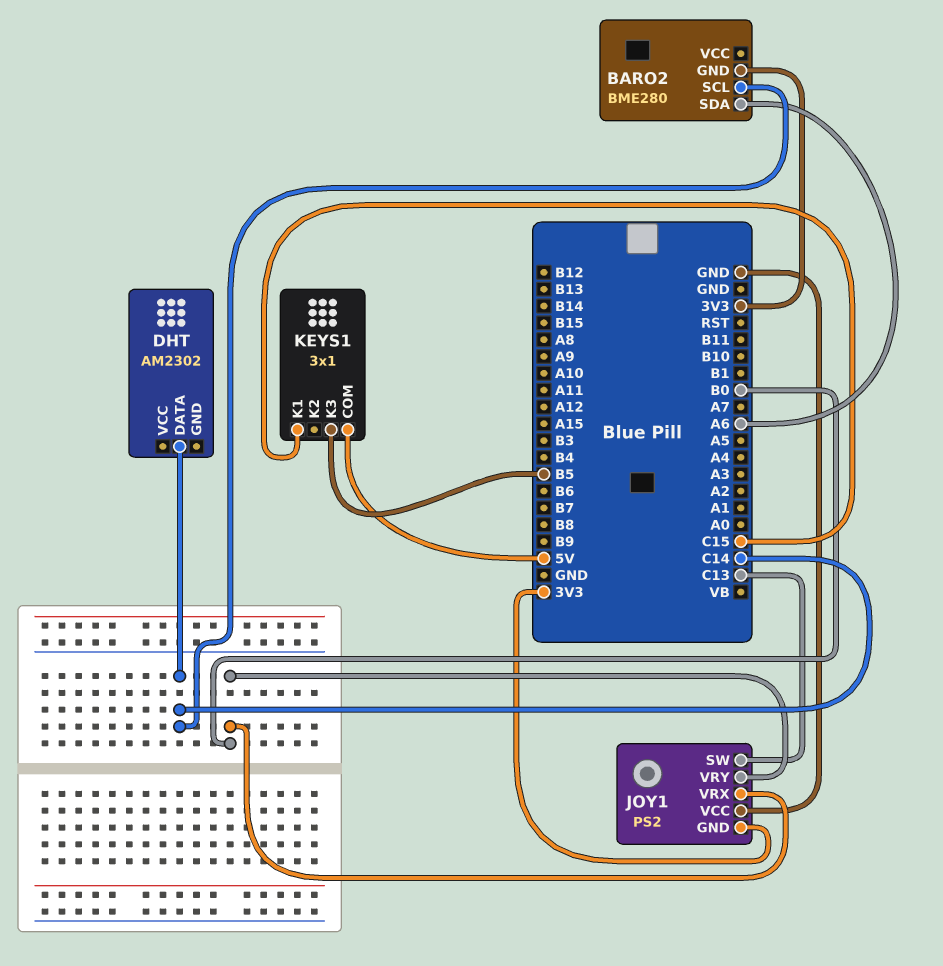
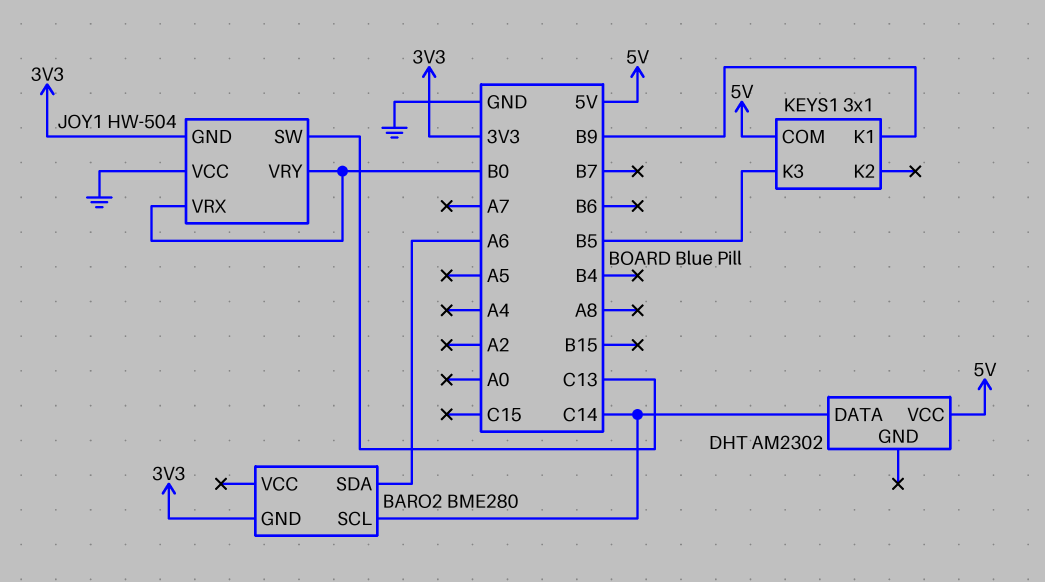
DHT pin VCC: none -> 5V
JOY1: PS2 -> HW-504
KEYS1 pin K1: C15 -> B9

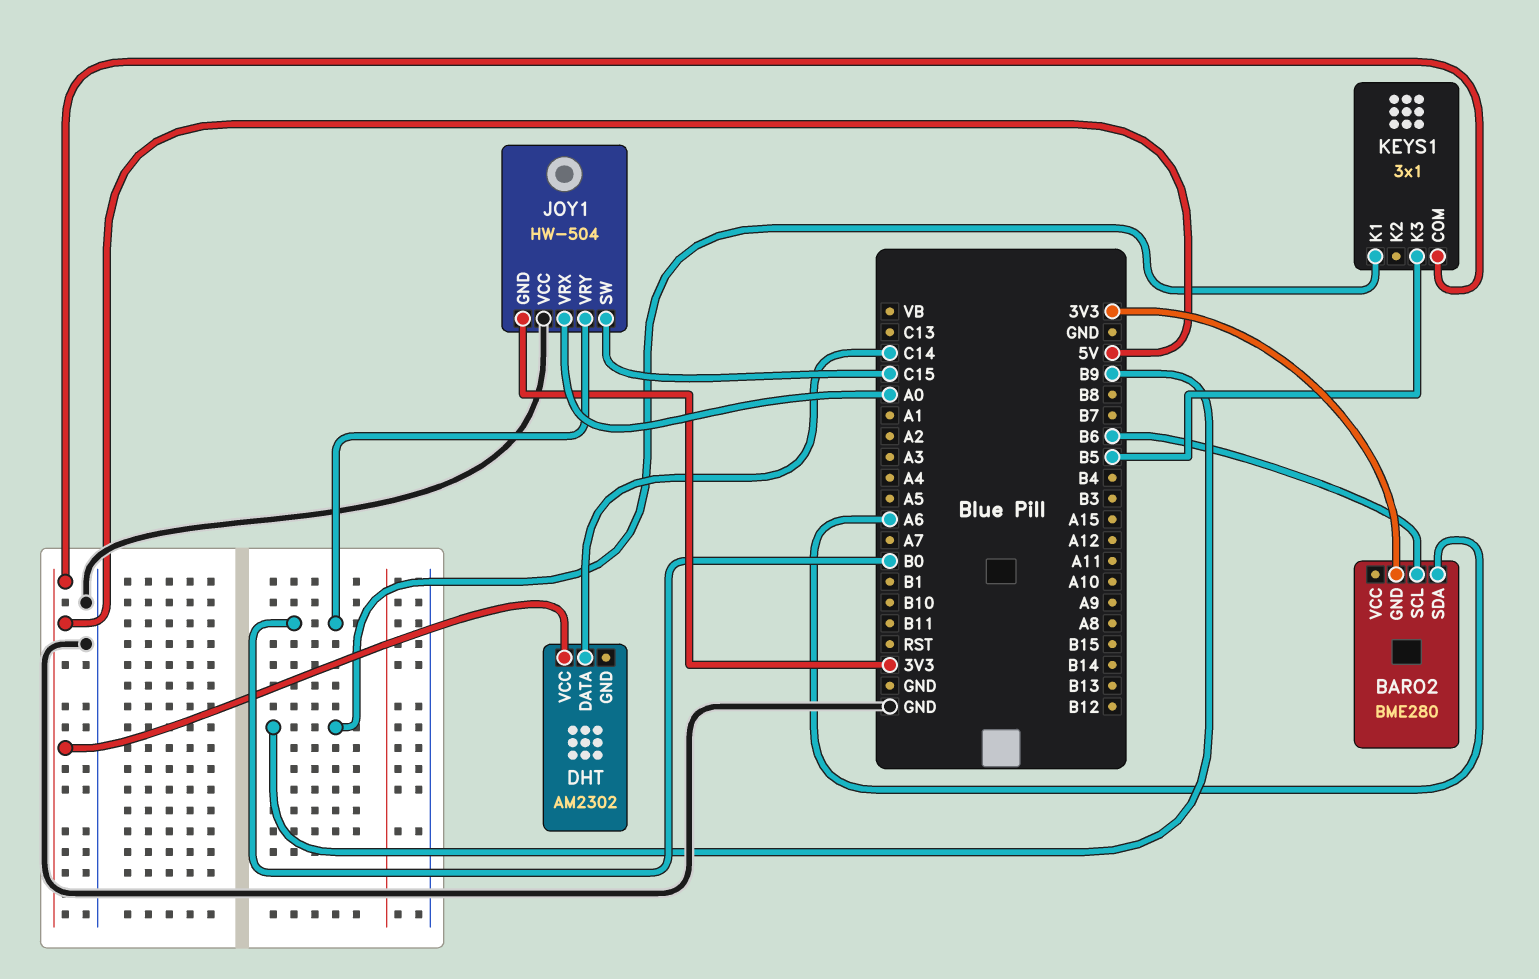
BARO2 pin SCL: C14 -> B6
JOY1 pin SW: C13 -> C15
JOY1 pin VRX: B0 -> A0

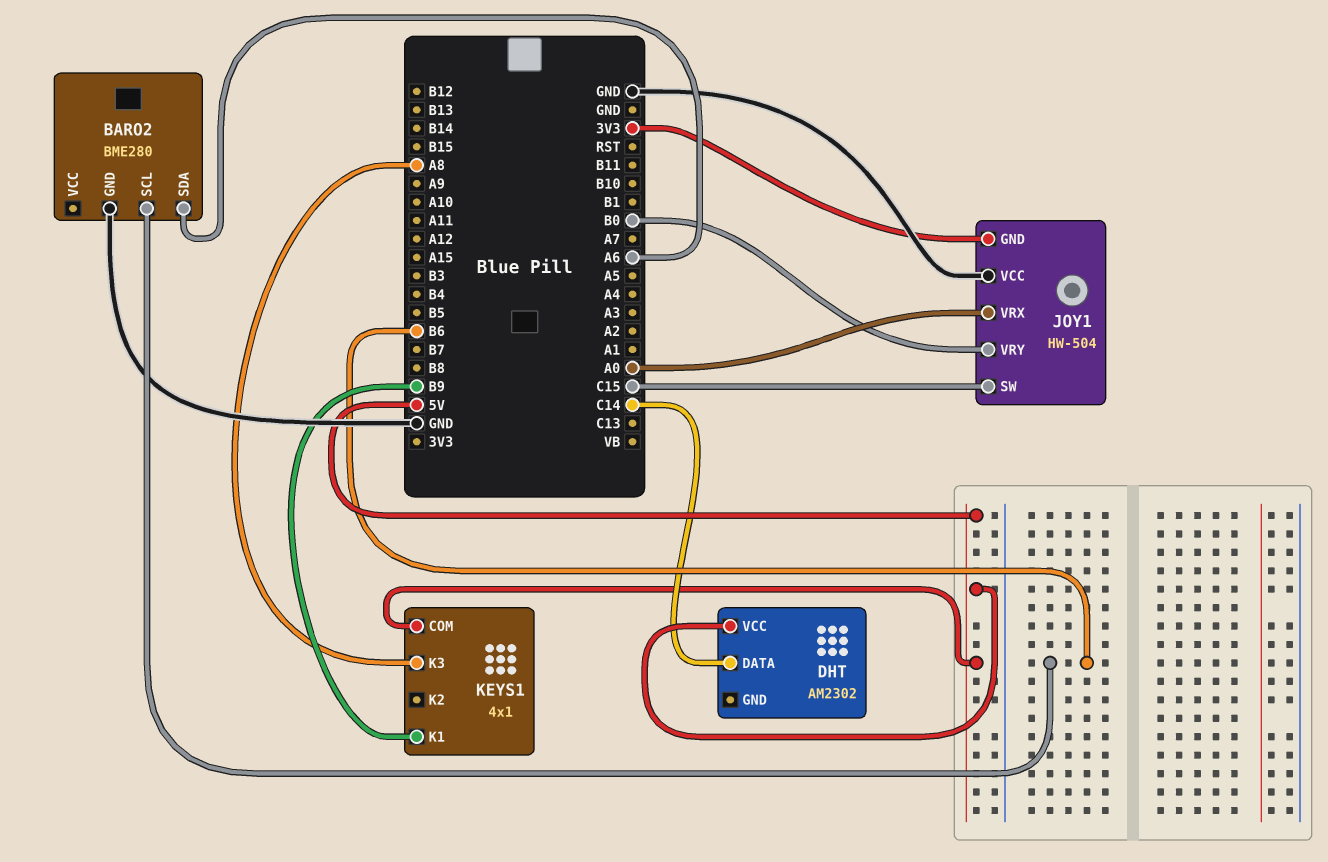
BARO2 pin GND: 3V3 -> GND
KEYS1: 3x1 -> 4x1
KEYS1 pin K3: B5 -> A8

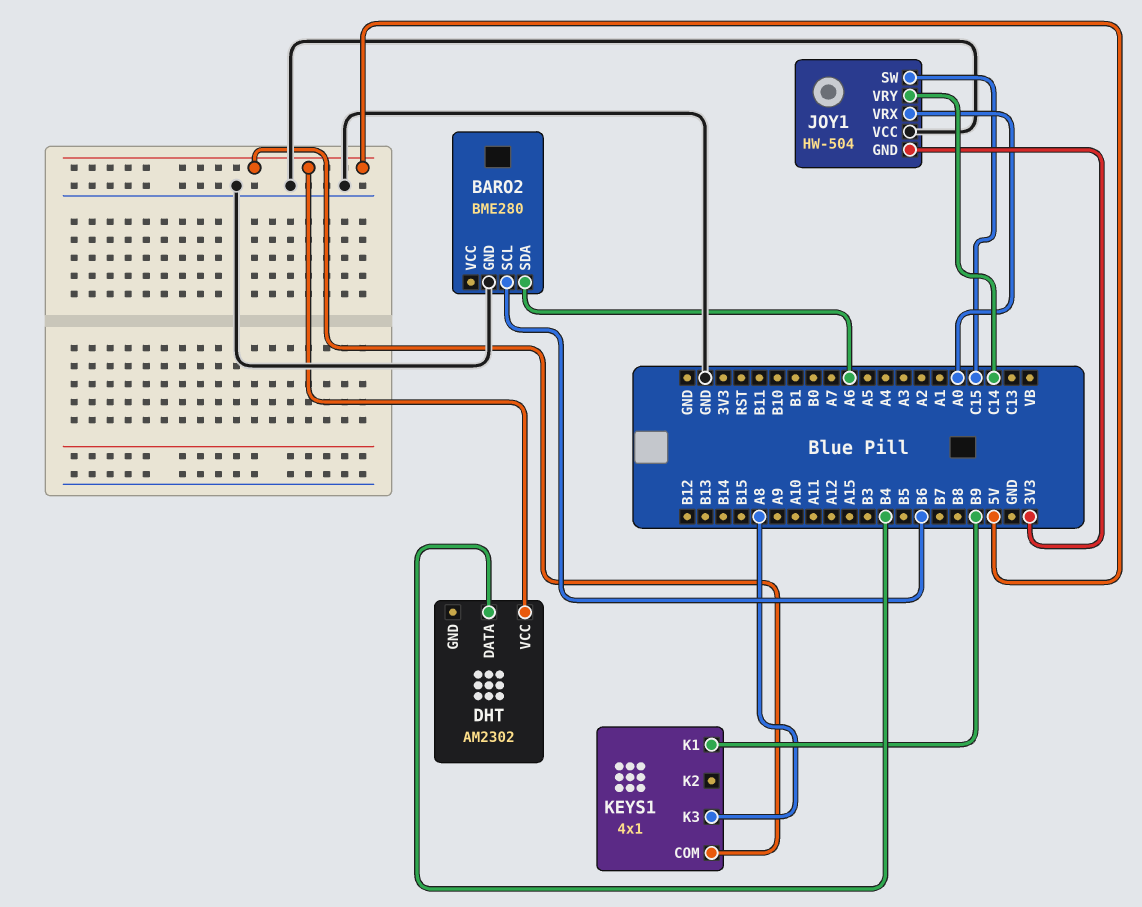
DHT pin DATA: C14 -> B4
JOY1 pin VRY: B0 -> C14

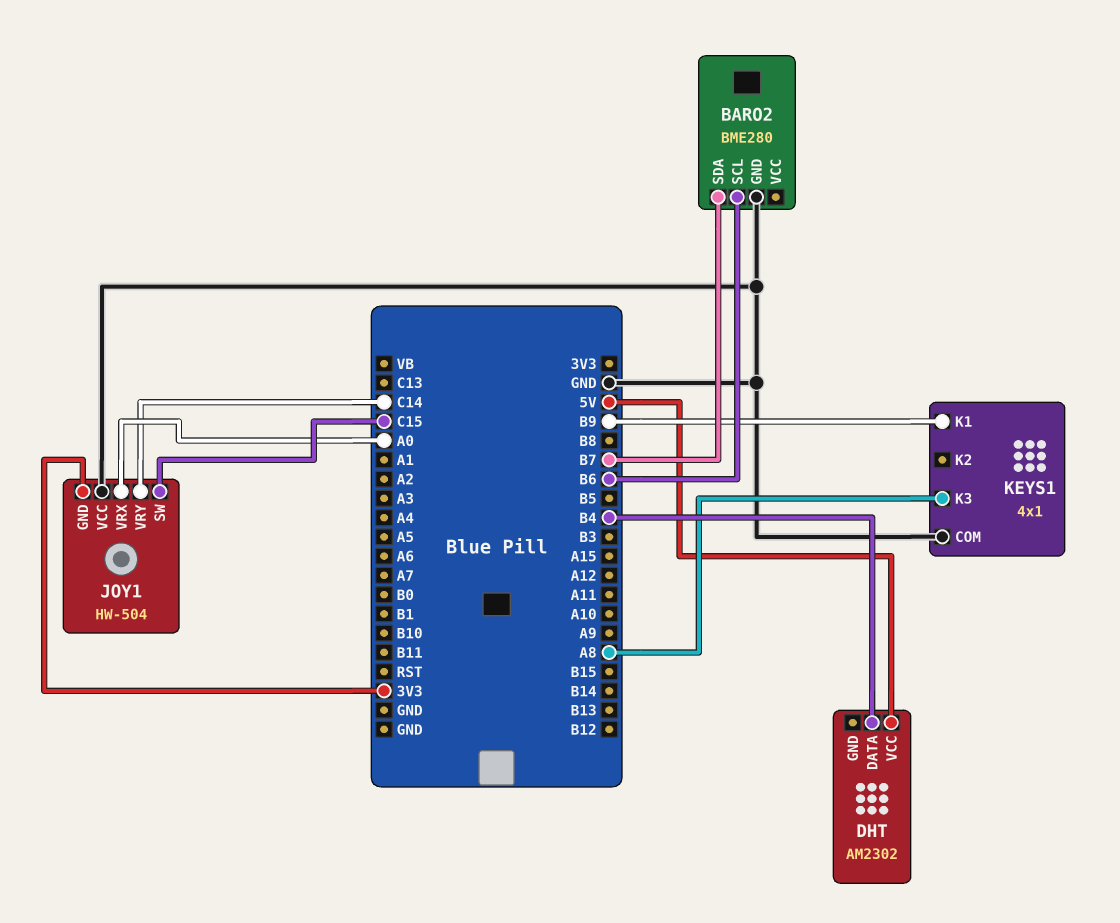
BARO2 pin SDA: A6 -> B7
KEYS1 pin COM: 5V -> GND

